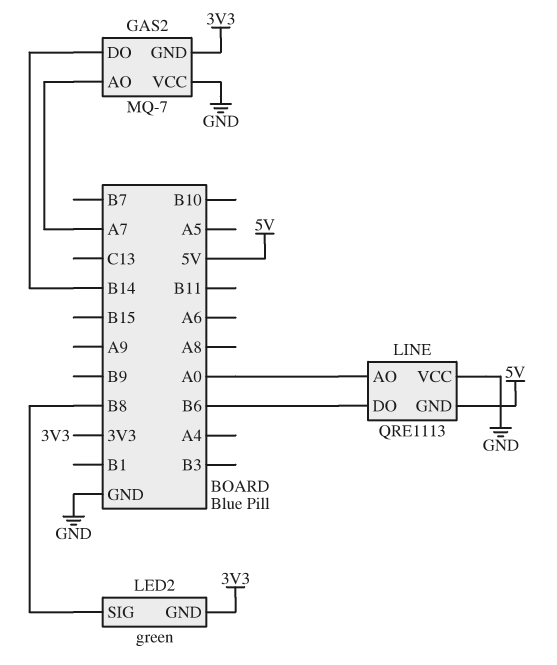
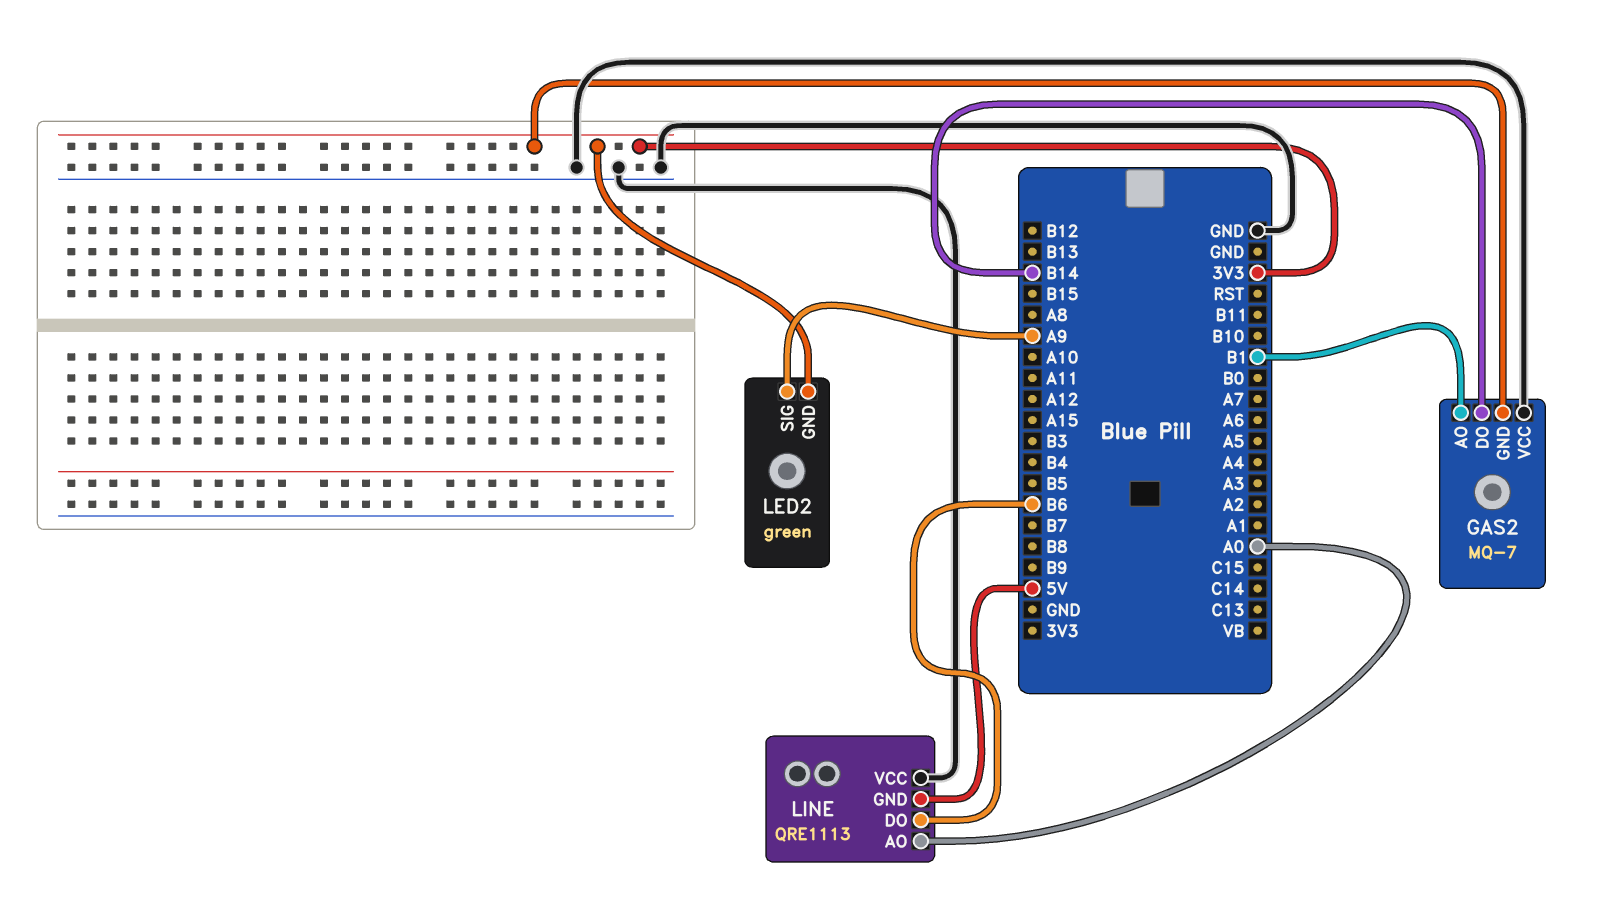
GAS2 pin AO: A7 -> B1
LED2 pin SIG: B8 -> A9

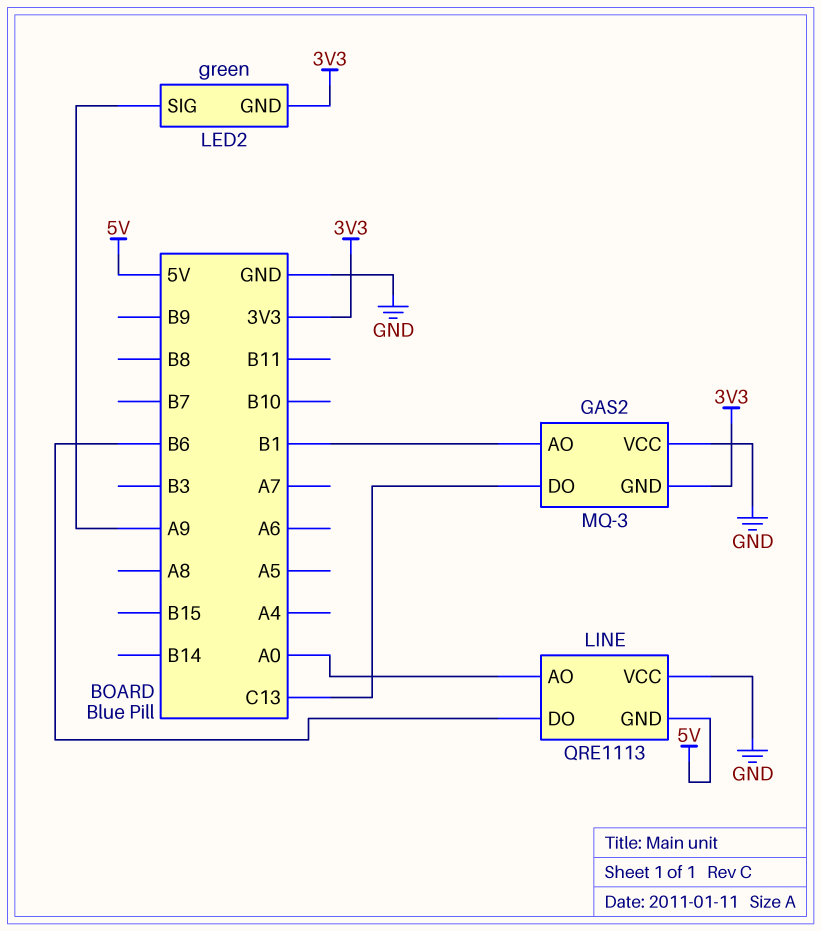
GAS2: MQ-7 -> MQ-3
GAS2 pin DO: B14 -> C13

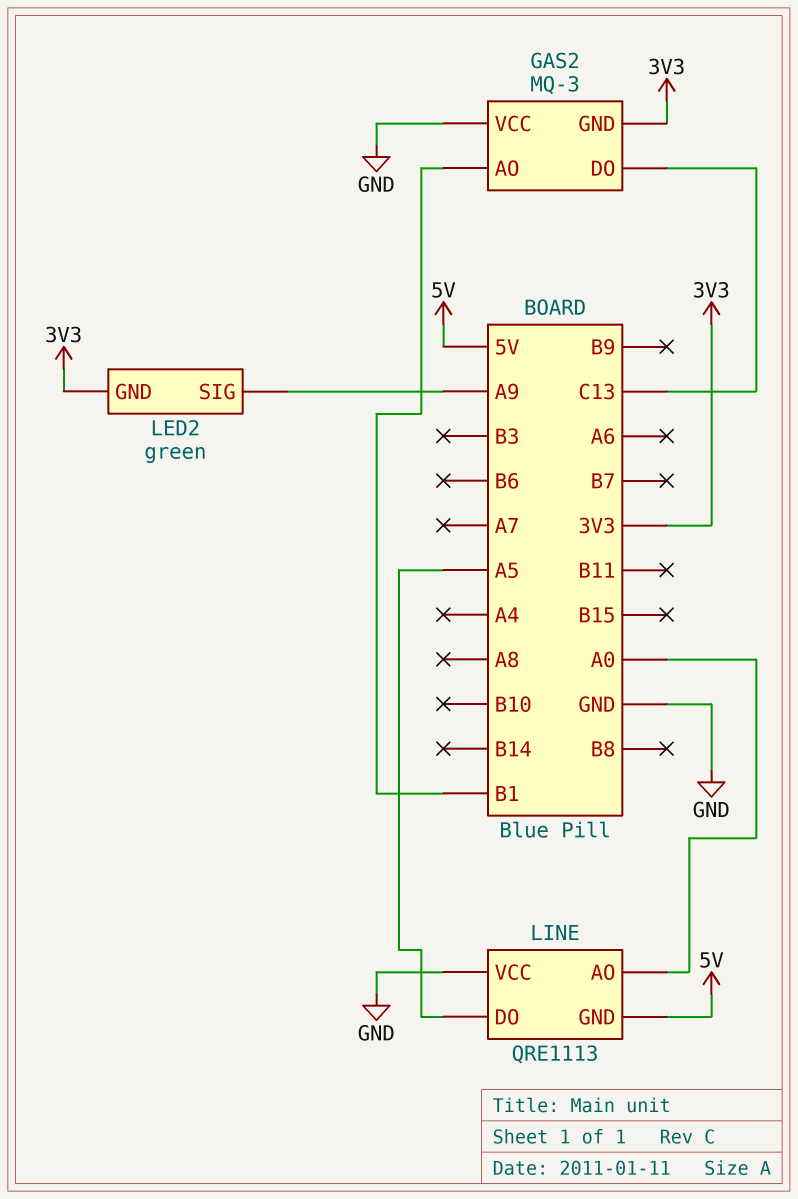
LINE pin DO: B6 -> A5

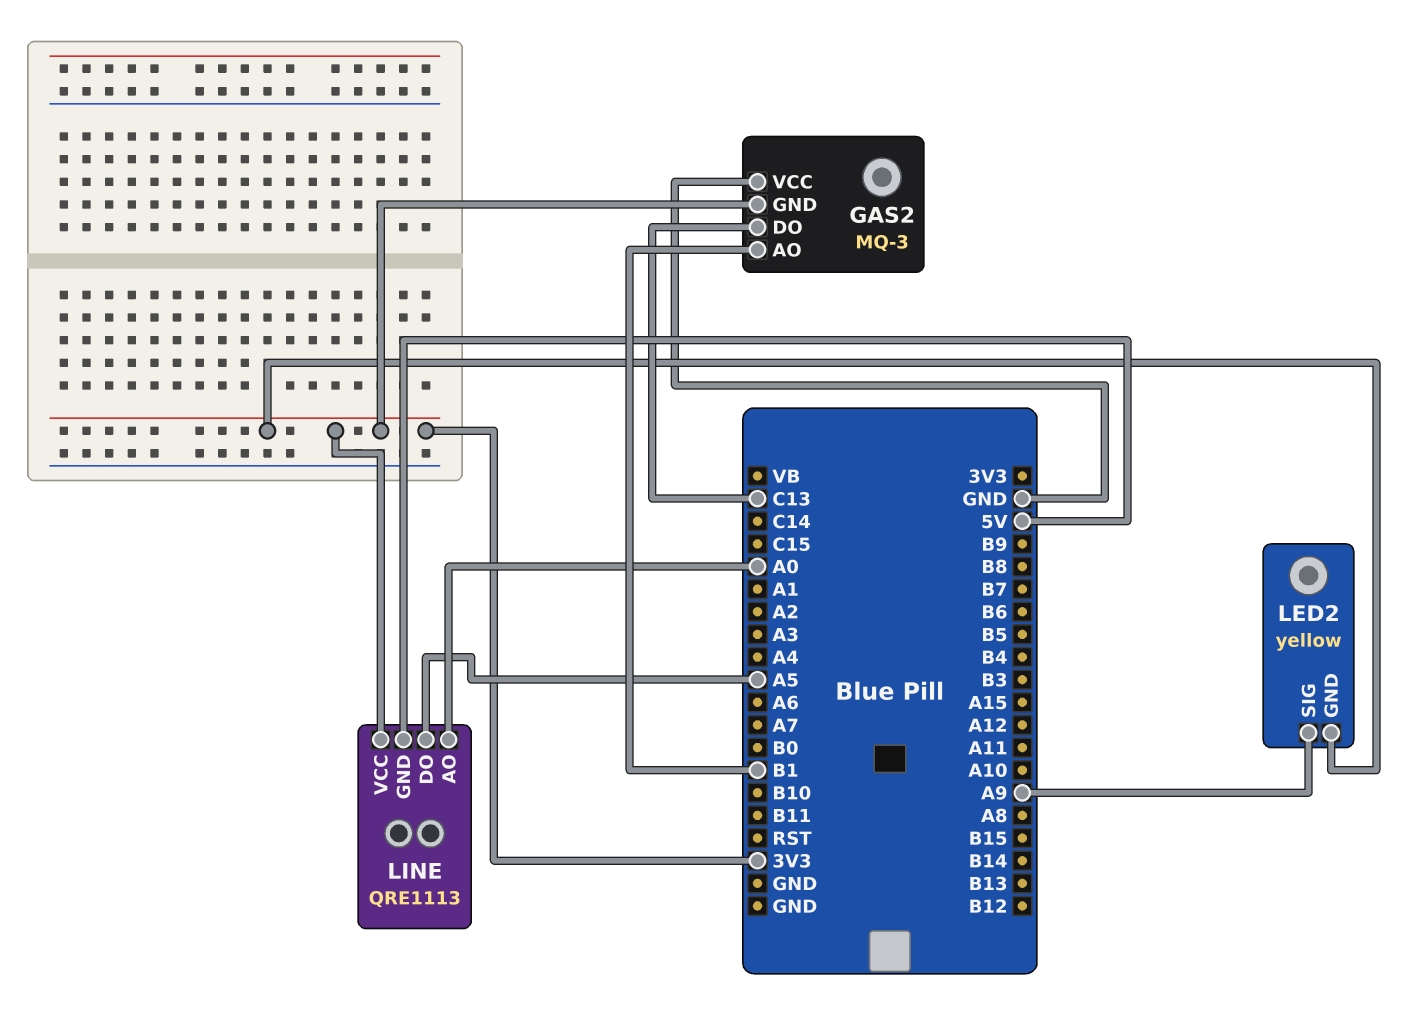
LED2: green -> yellow
LINE pin VCC: GND -> 3V3

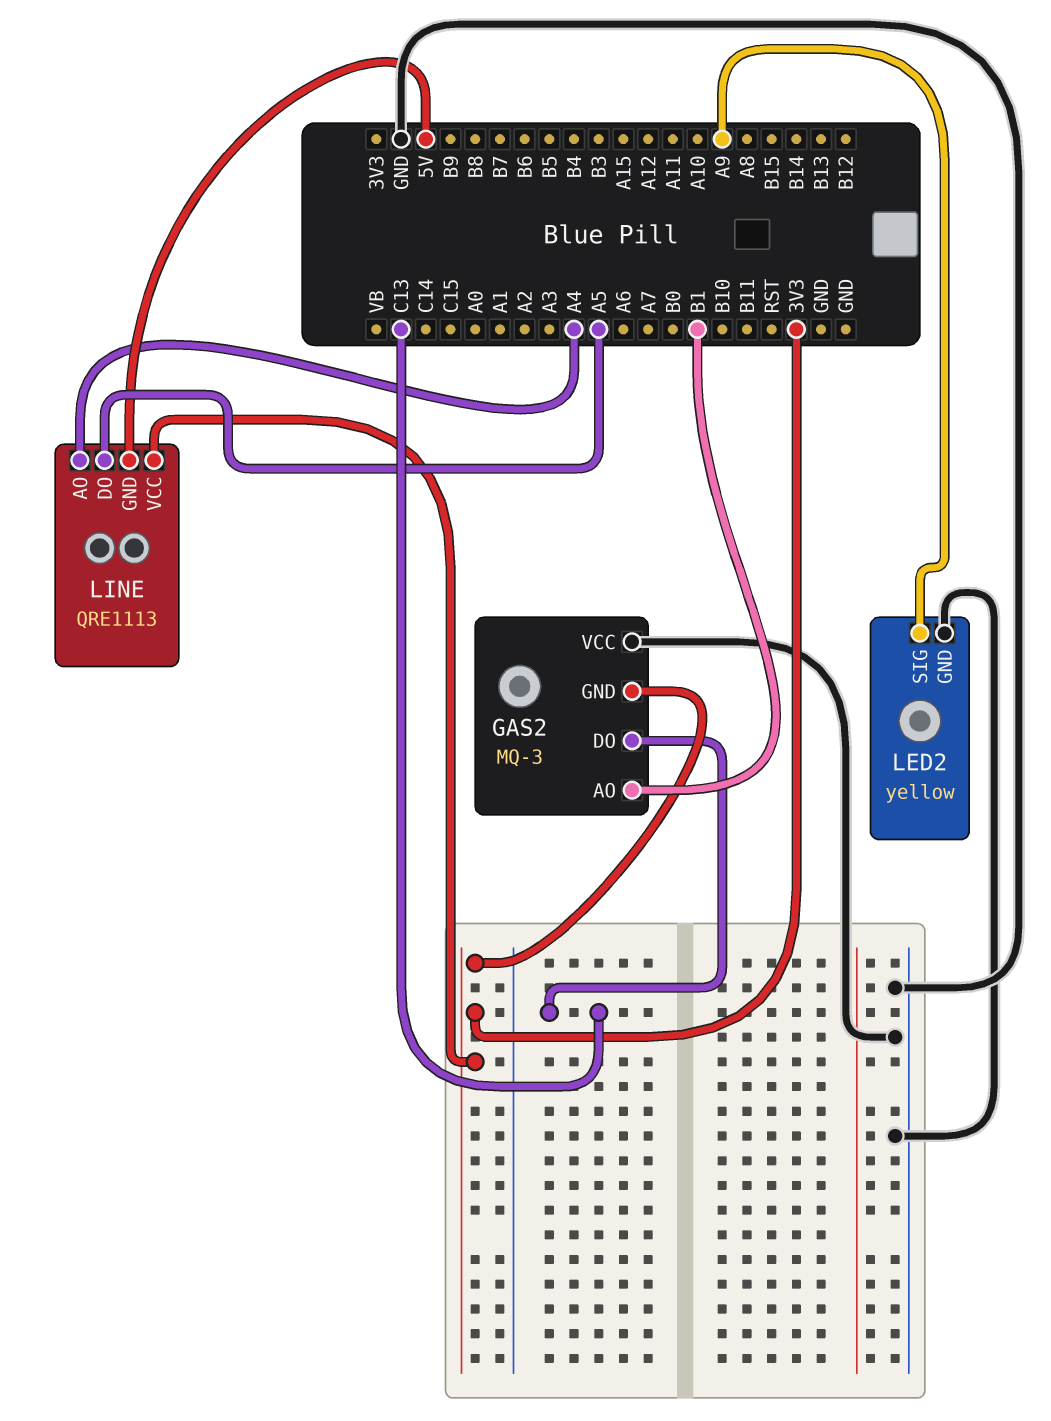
LED2 pin GND: 3V3 -> GND
LINE pin AO: A0 -> A4

